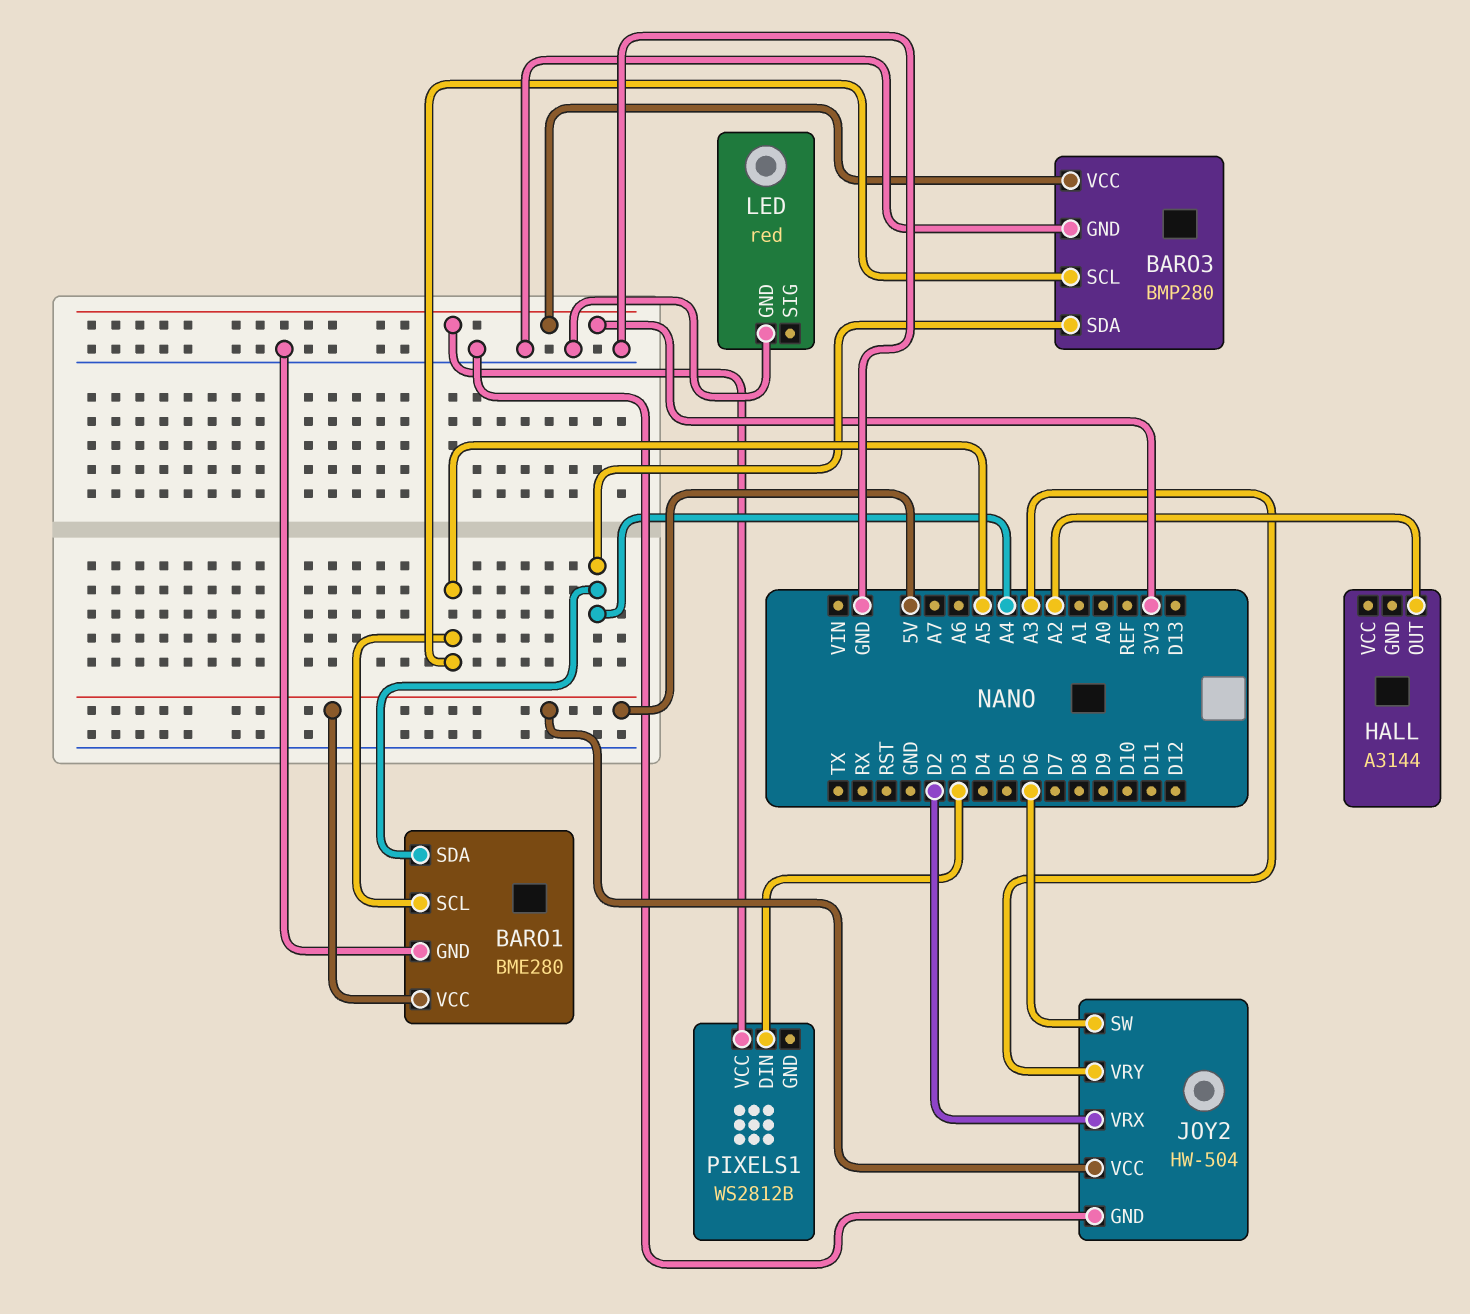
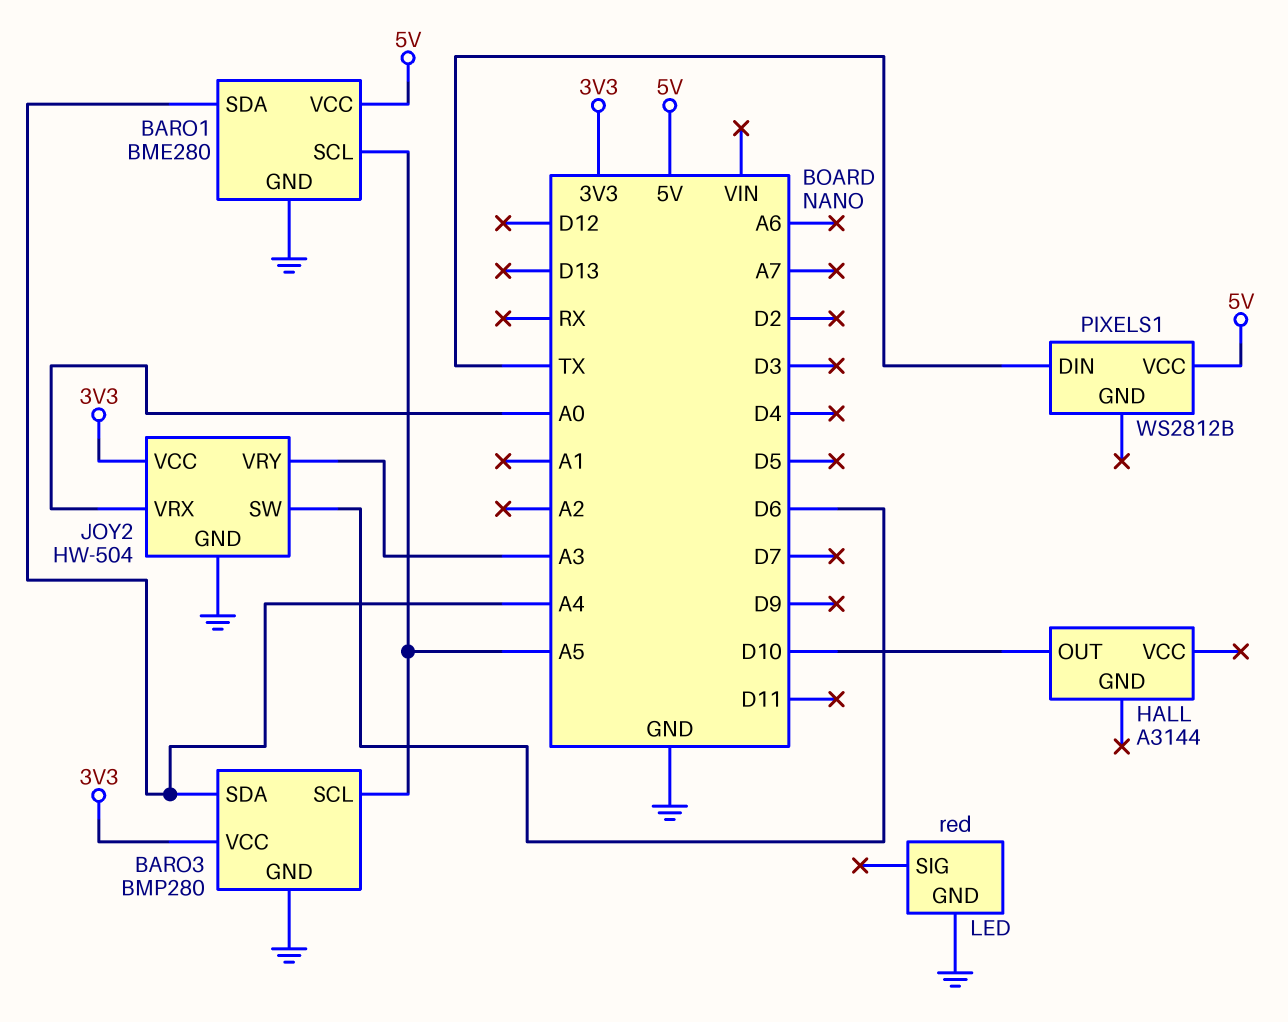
HALL pin OUT: A2 -> D10
JOY2 pin VCC: 5V -> 3V3
JOY2 pin VRX: D2 -> A0
PIXELS1 pin DIN: D3 -> TX
PIXELS1 pin VCC: 3V3 -> 5V

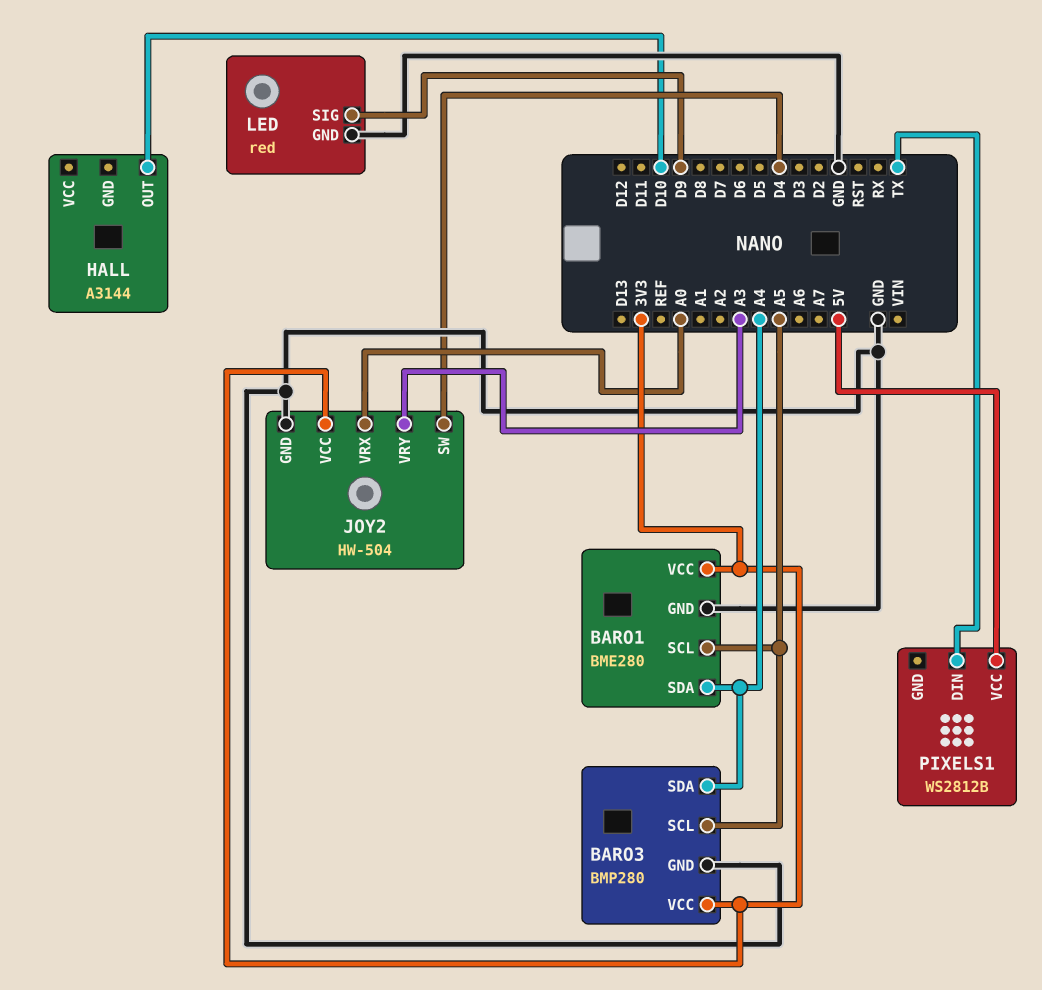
BARO1 pin VCC: 5V -> 3V3
JOY2 pin SW: D6 -> D4
LED pin SIG: none -> D9

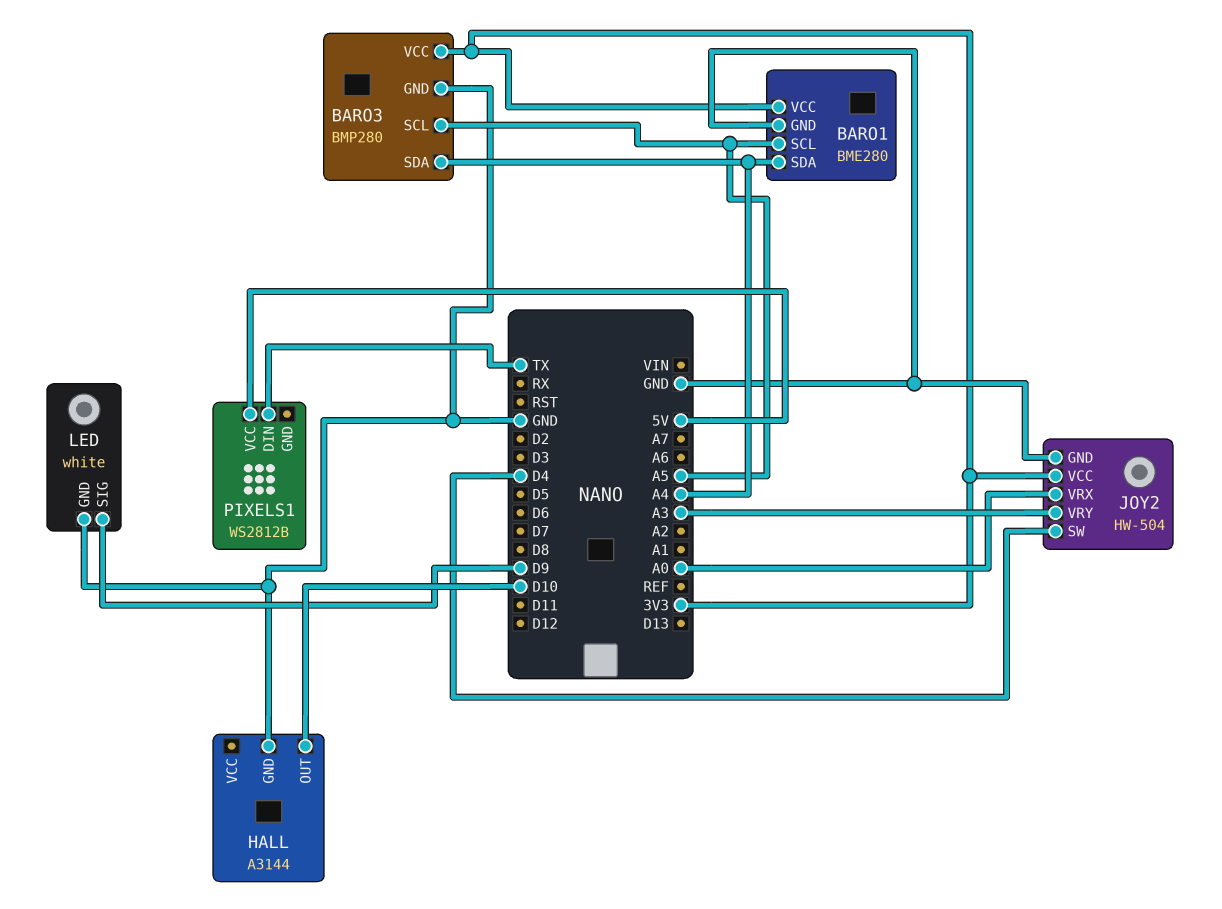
HALL pin GND: none -> GND
LED: red -> white

